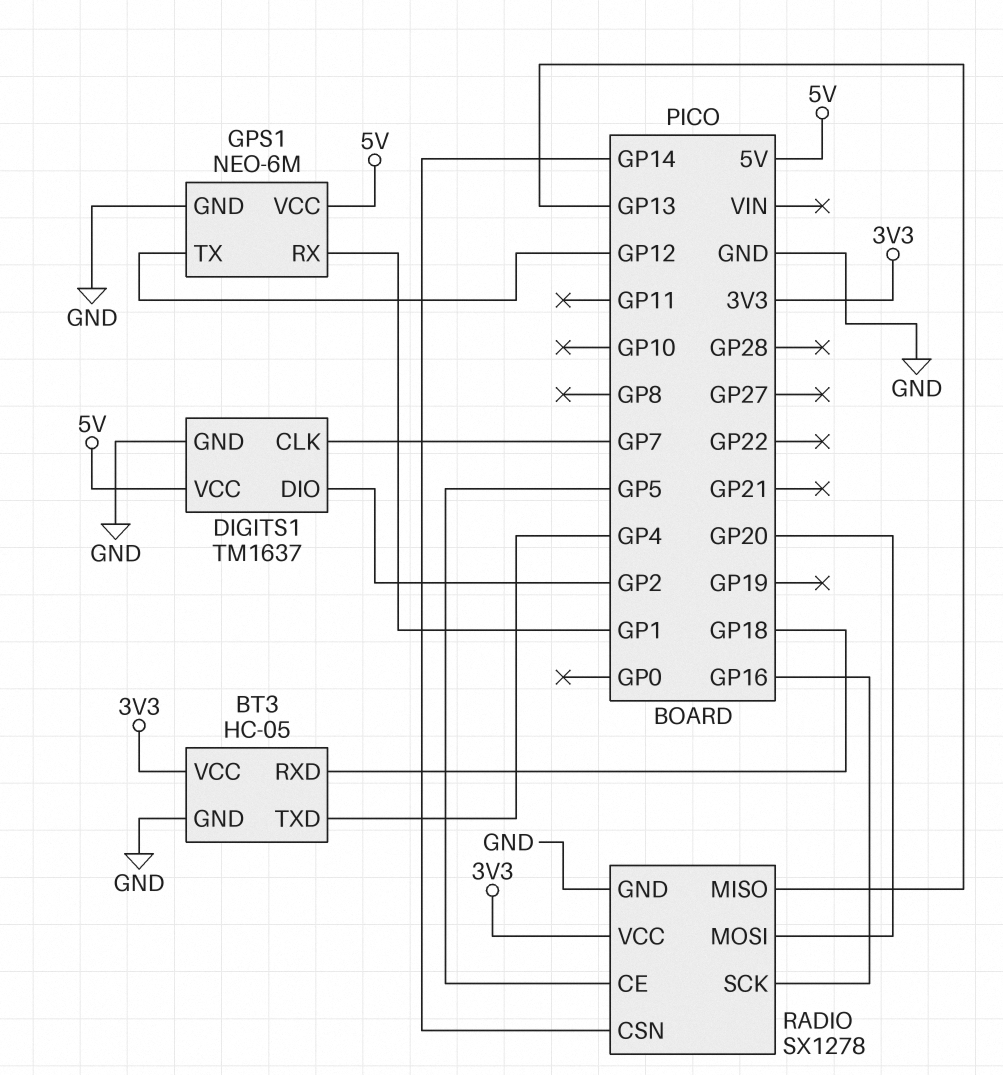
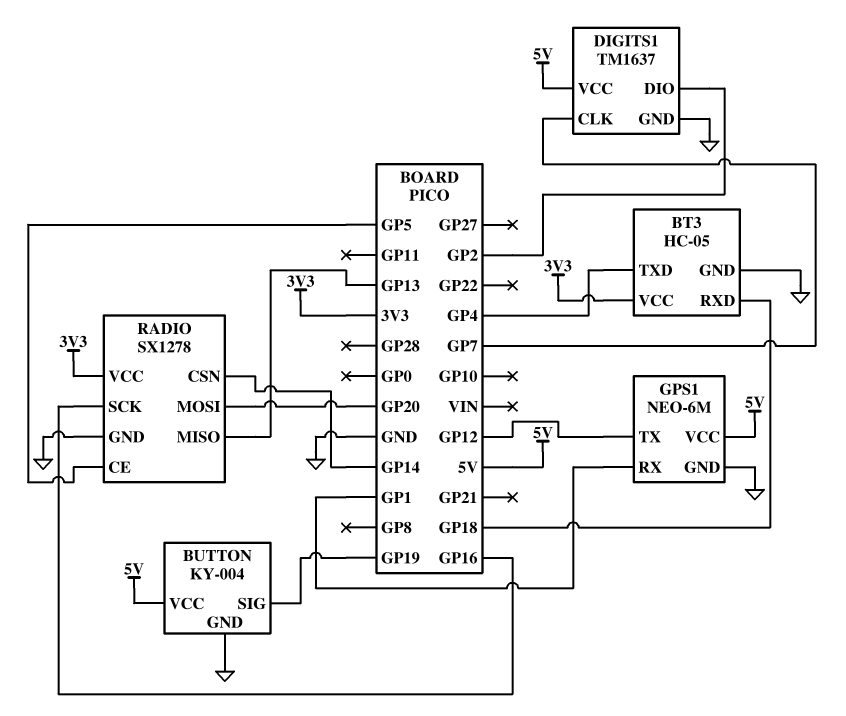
BUTTON: none -> KY-004
BUTTON pin GND: none -> GND
BUTTON pin SIG: none -> GP19
BUTTON pin VCC: none -> 5V

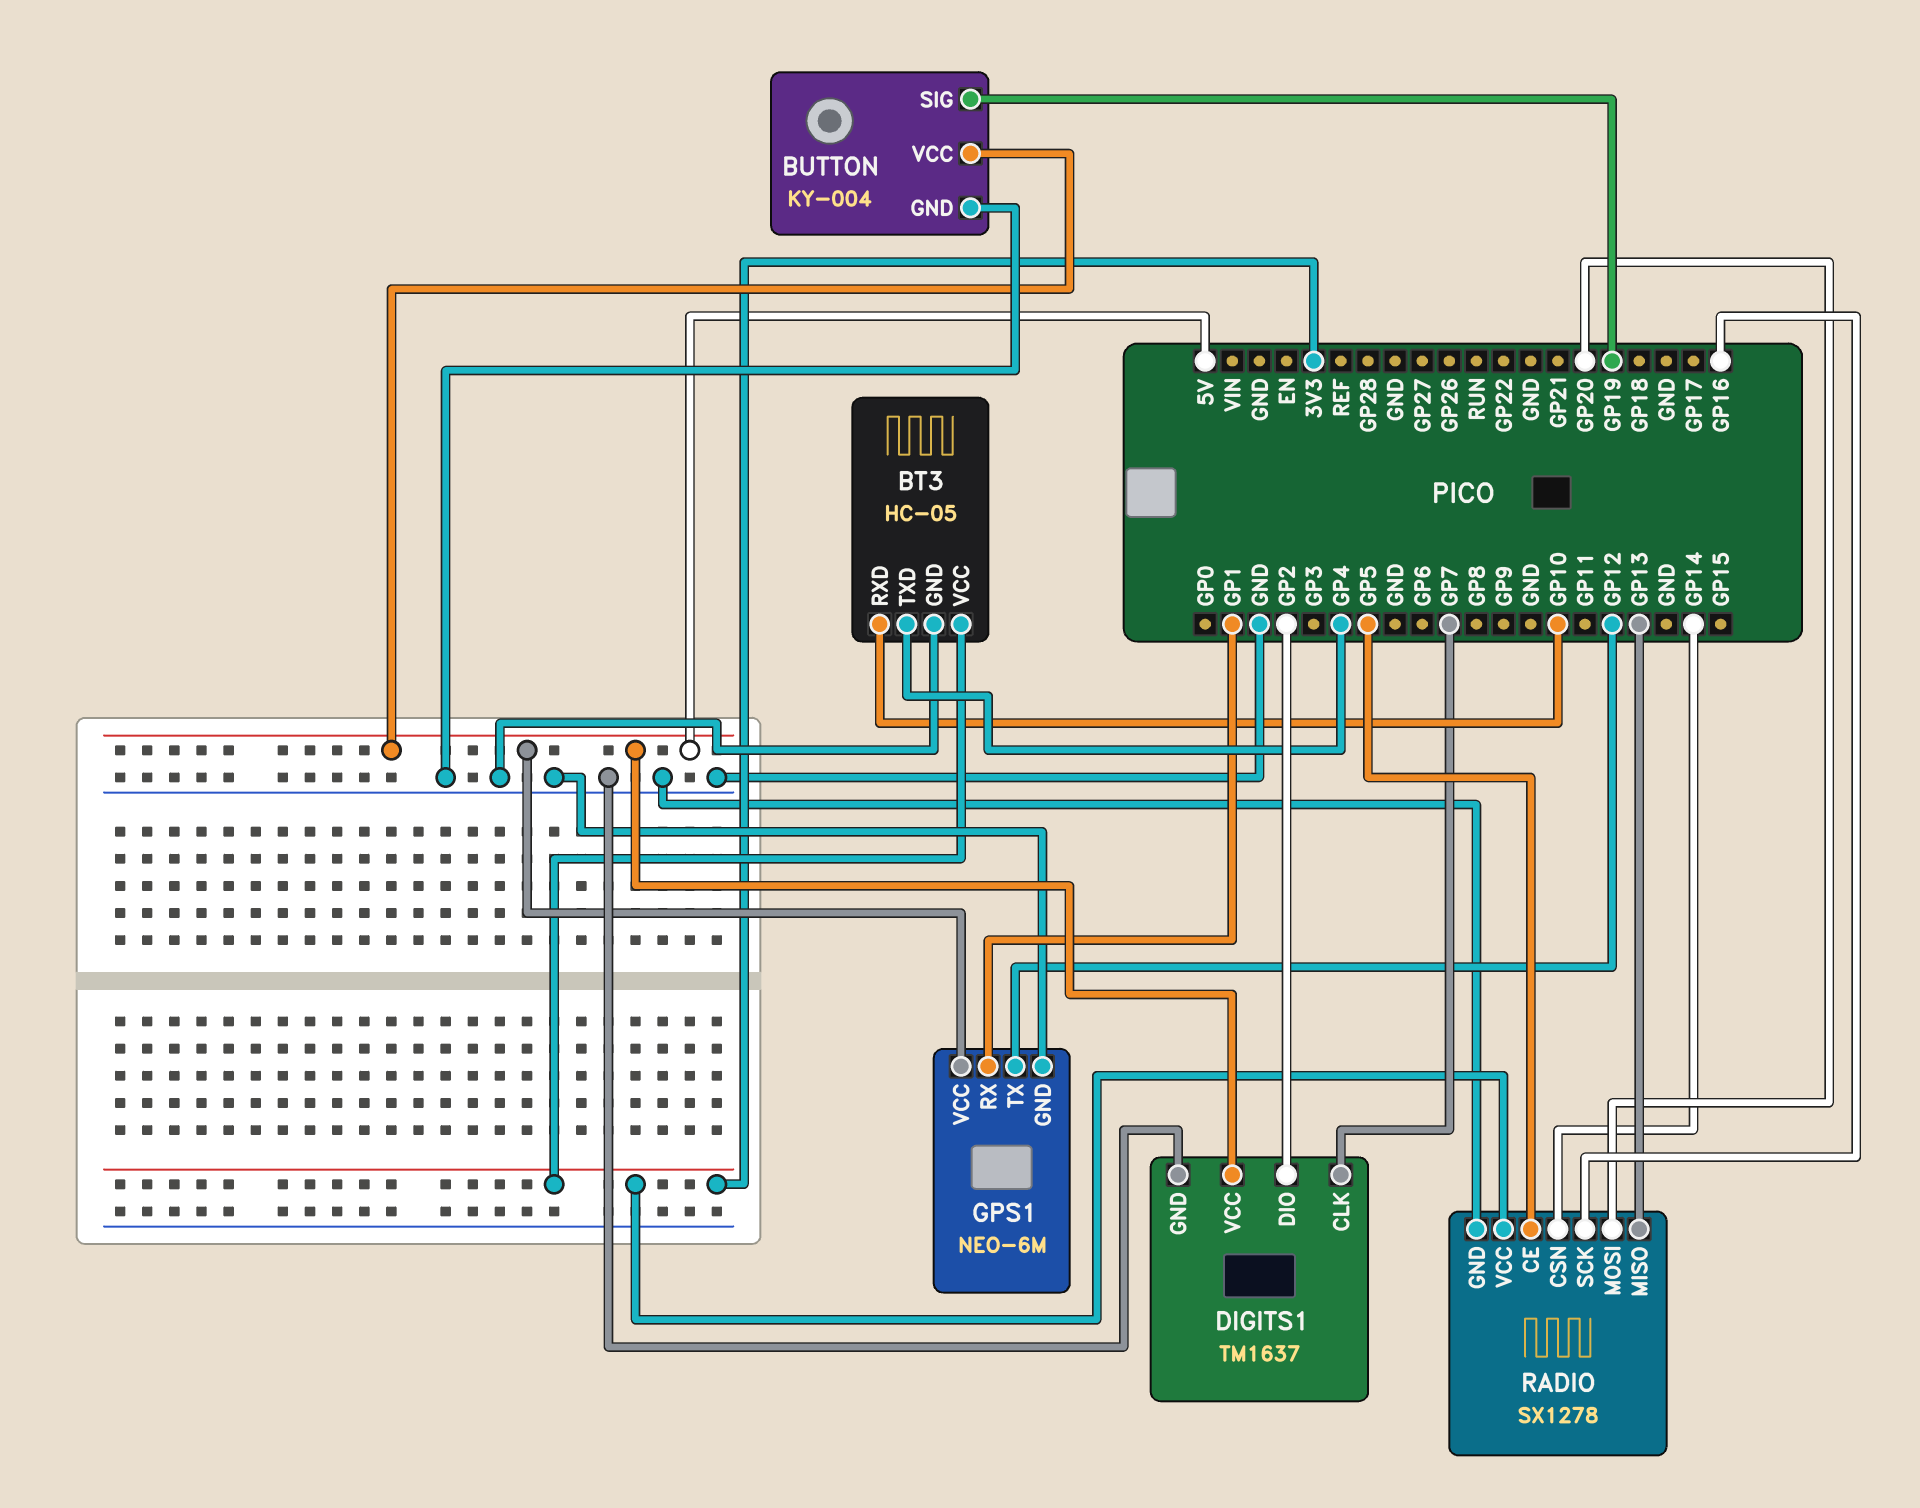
BT3 pin RXD: GP18 -> GP10

